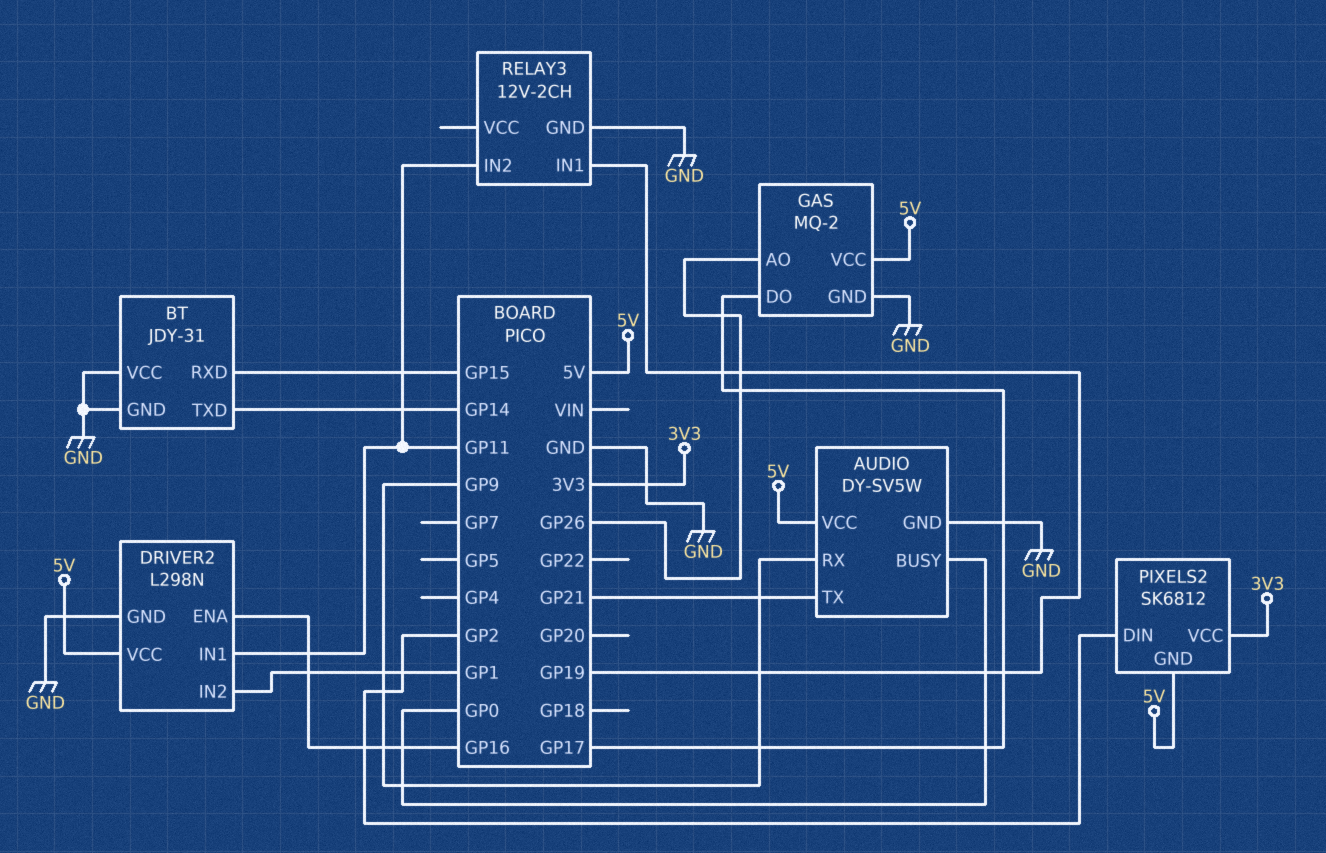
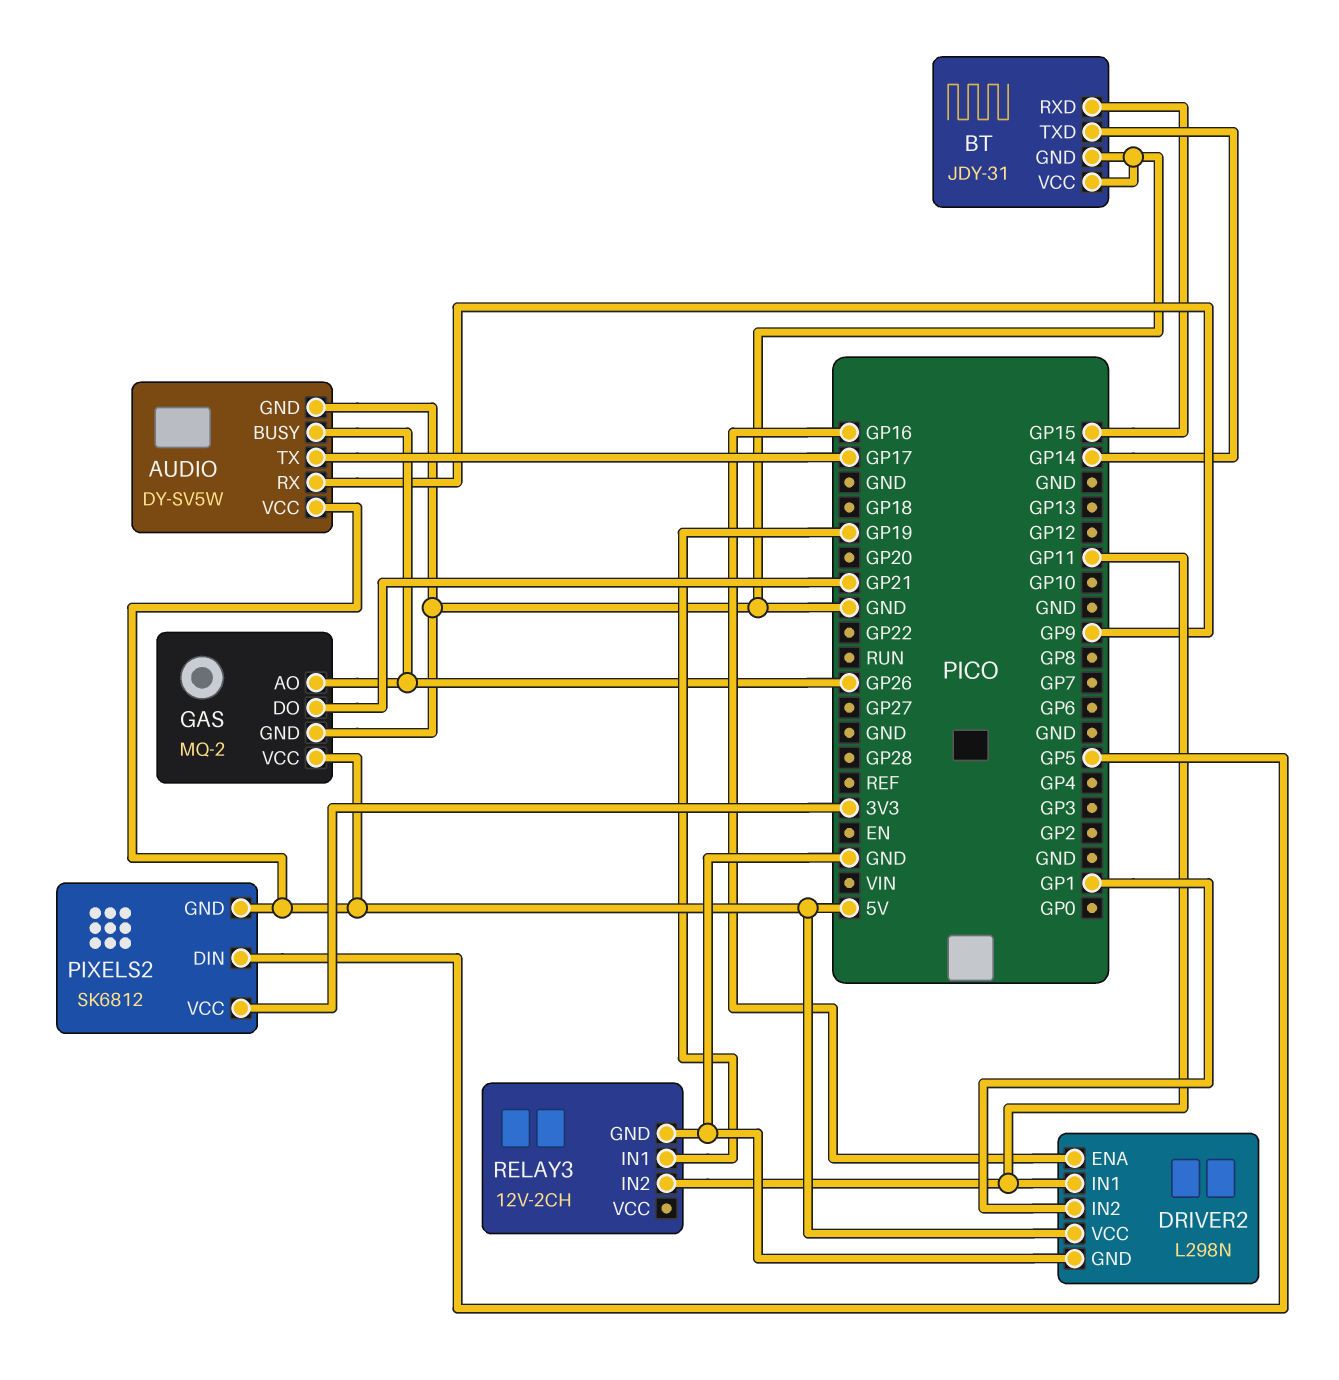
AUDIO pin BUSY: GP0 -> GP26
AUDIO pin TX: GP21 -> GP17
GAS pin DO: GP17 -> GP21
PIXELS2 pin DIN: GP2 -> GP5

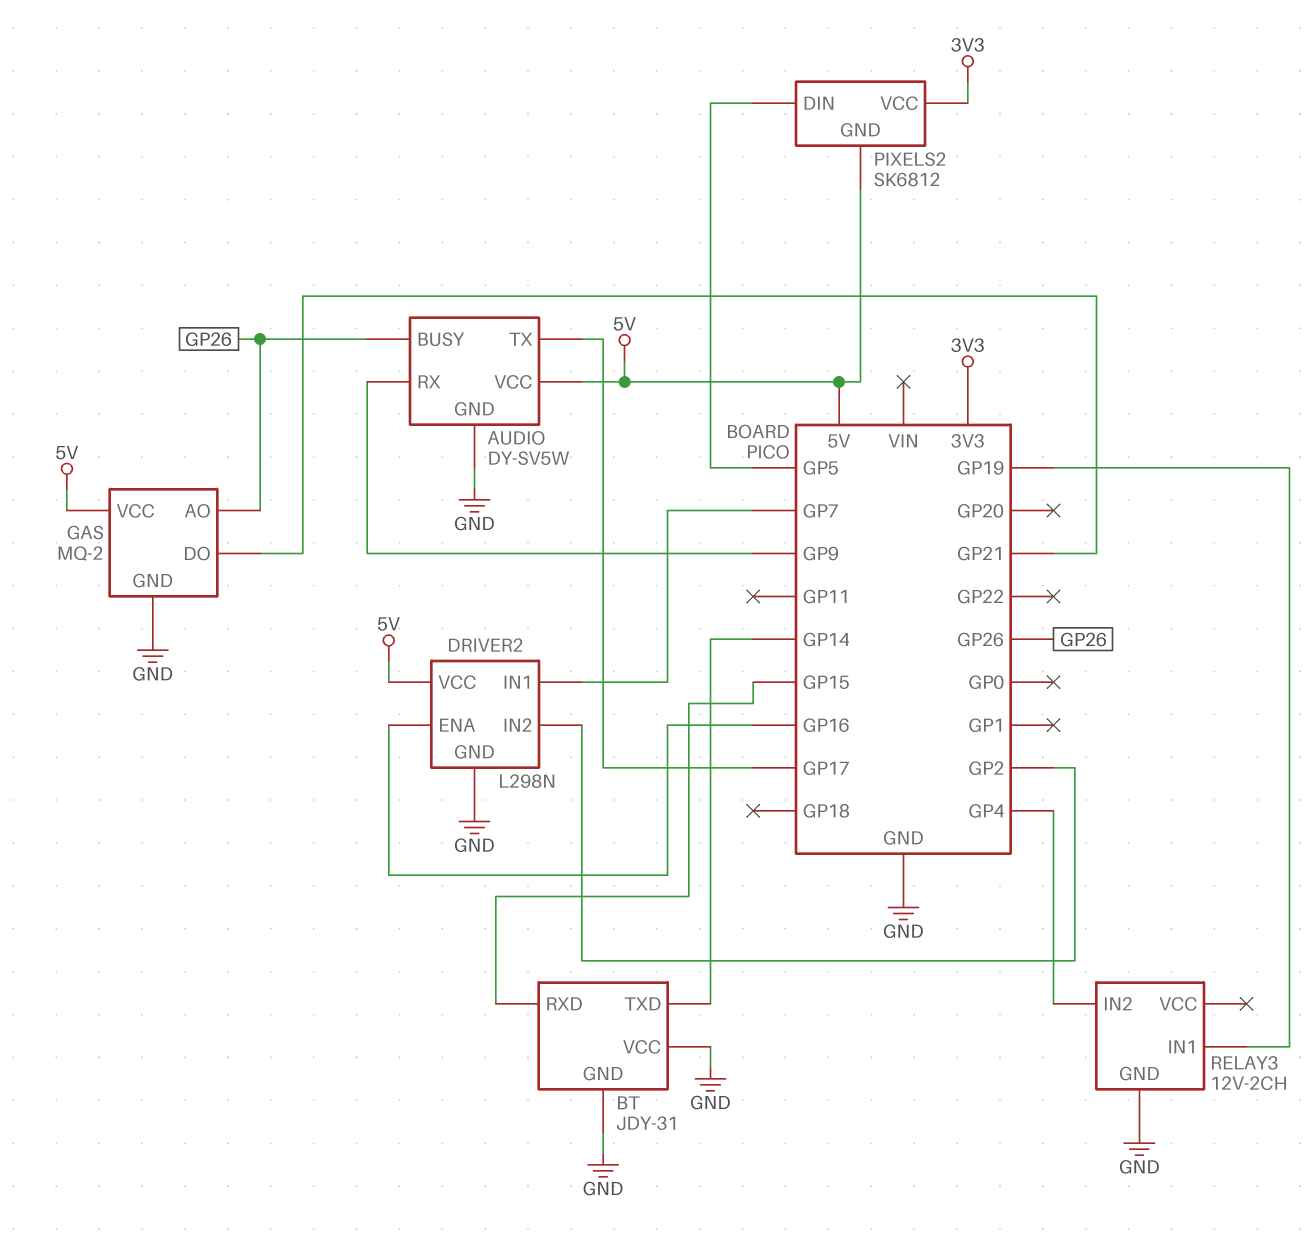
DRIVER2 pin IN1: GP11 -> GP7
DRIVER2 pin IN2: GP1 -> GP2
RELAY3 pin IN2: GP11 -> GP4

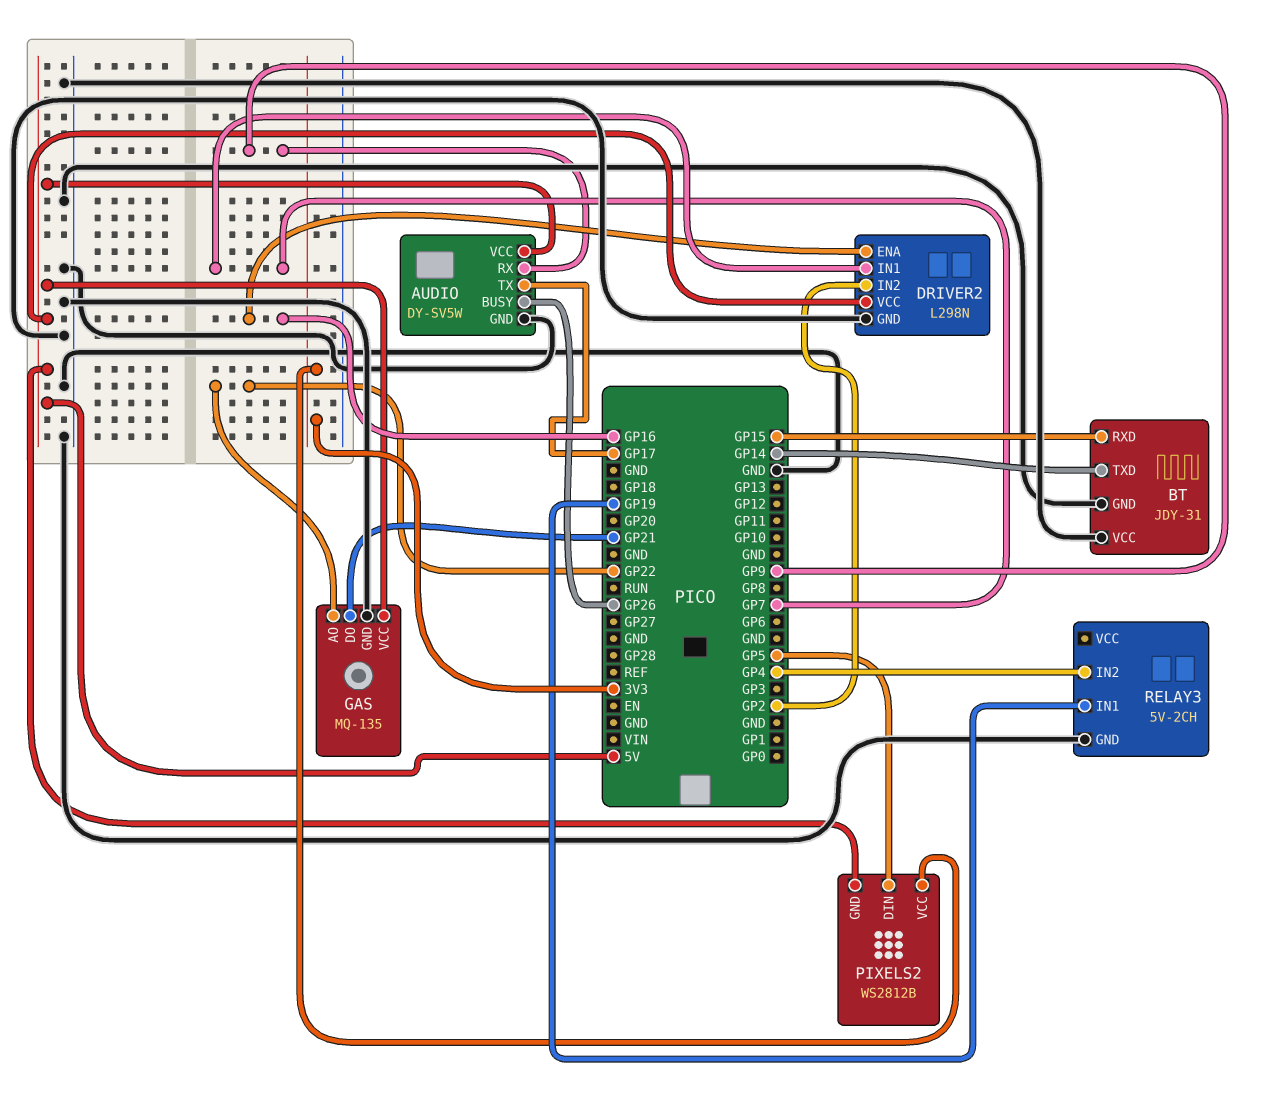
GAS: MQ-2 -> MQ-135
GAS pin AO: GP26 -> GP22
PIXELS2: SK6812 -> WS2812B
RELAY3: 12V-2CH -> 5V-2CH

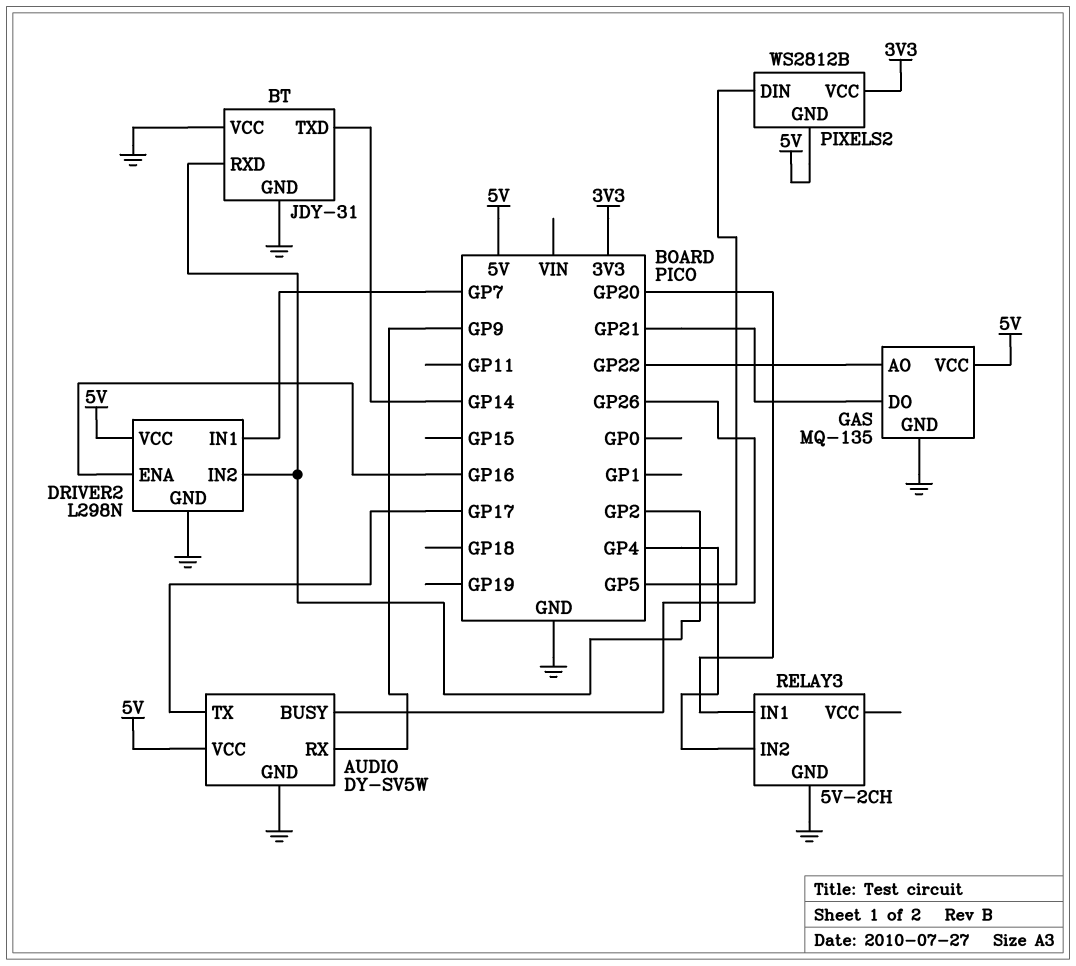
BT pin RXD: GP15 -> GP2
RELAY3 pin IN1: GP19 -> GP20

